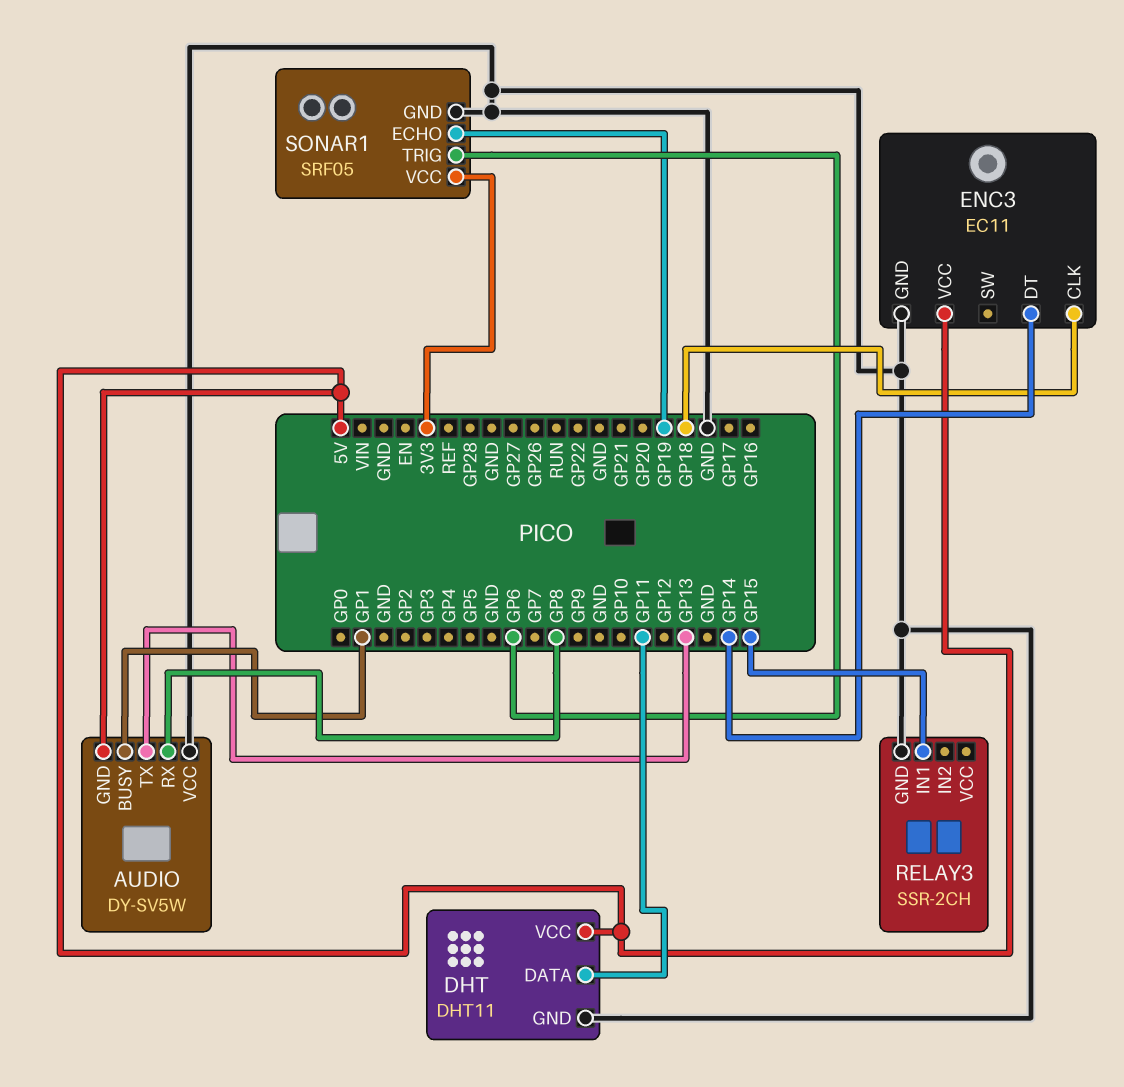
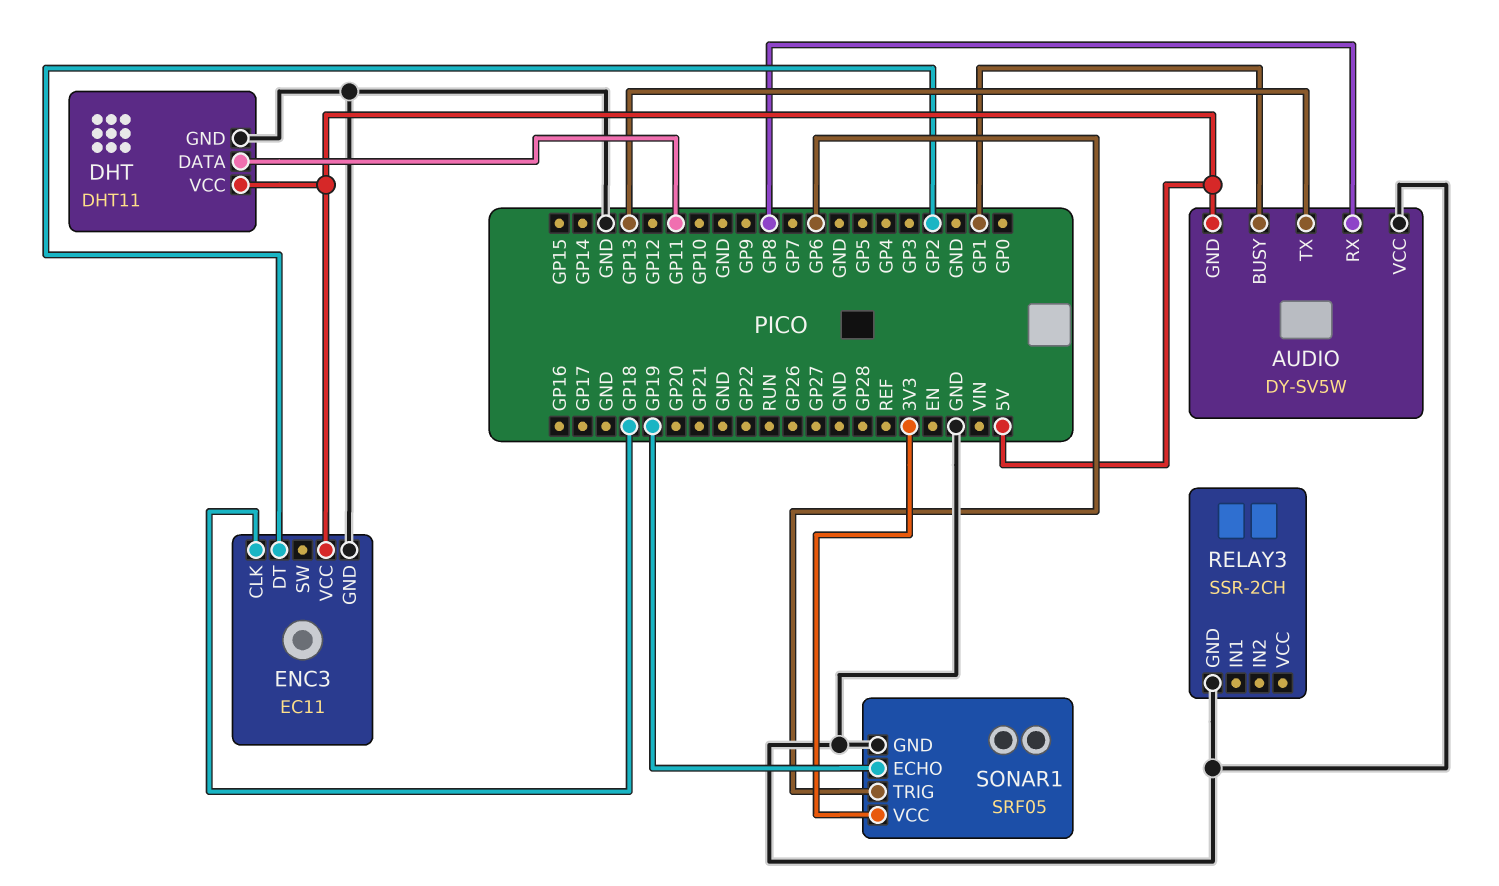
ENC3 pin DT: GP14 -> GP2
RELAY3 pin IN1: GP15 -> none

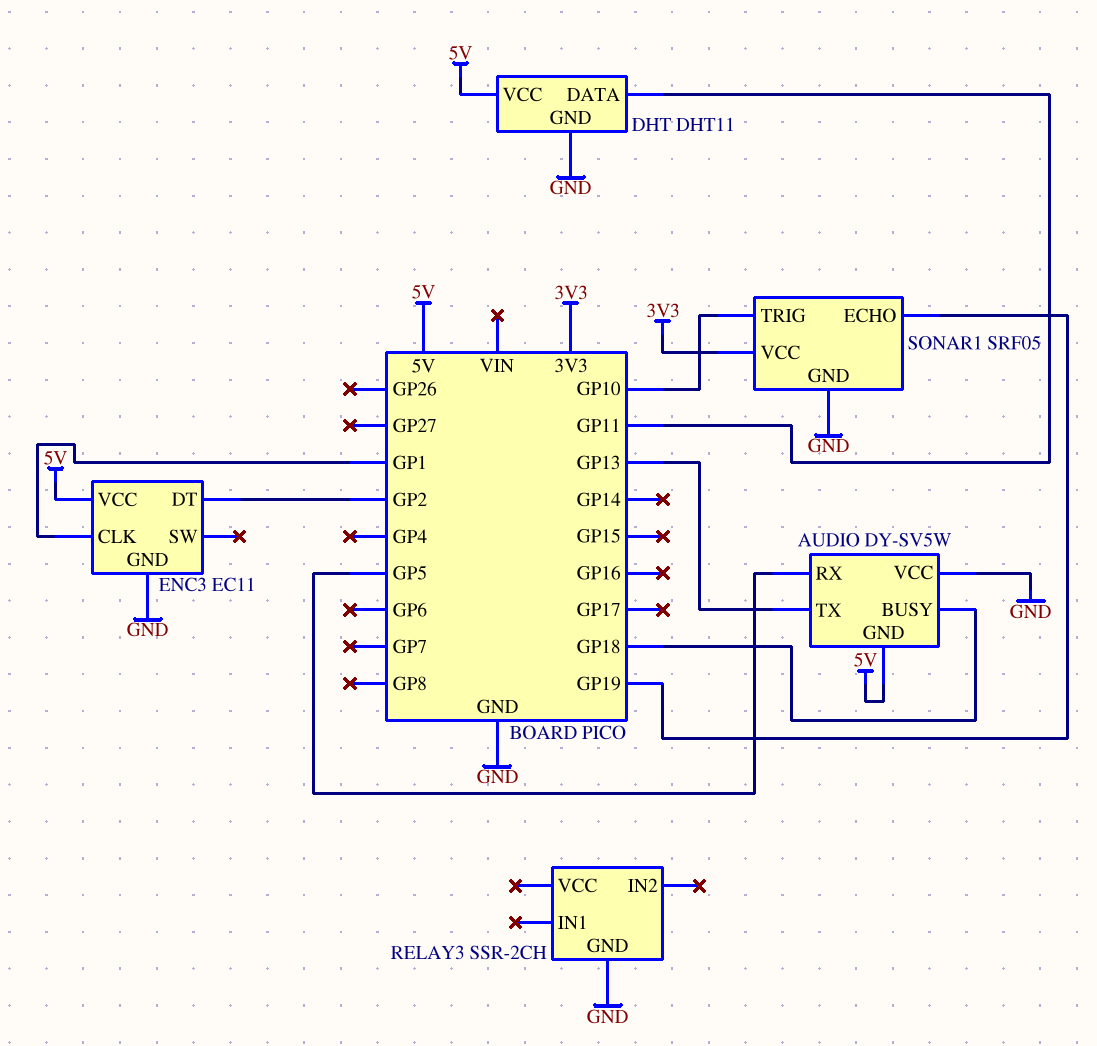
AUDIO pin BUSY: GP1 -> GP18
AUDIO pin RX: GP8 -> GP5
ENC3 pin CLK: GP18 -> GP1
SONAR1 pin TRIG: GP6 -> GP10

